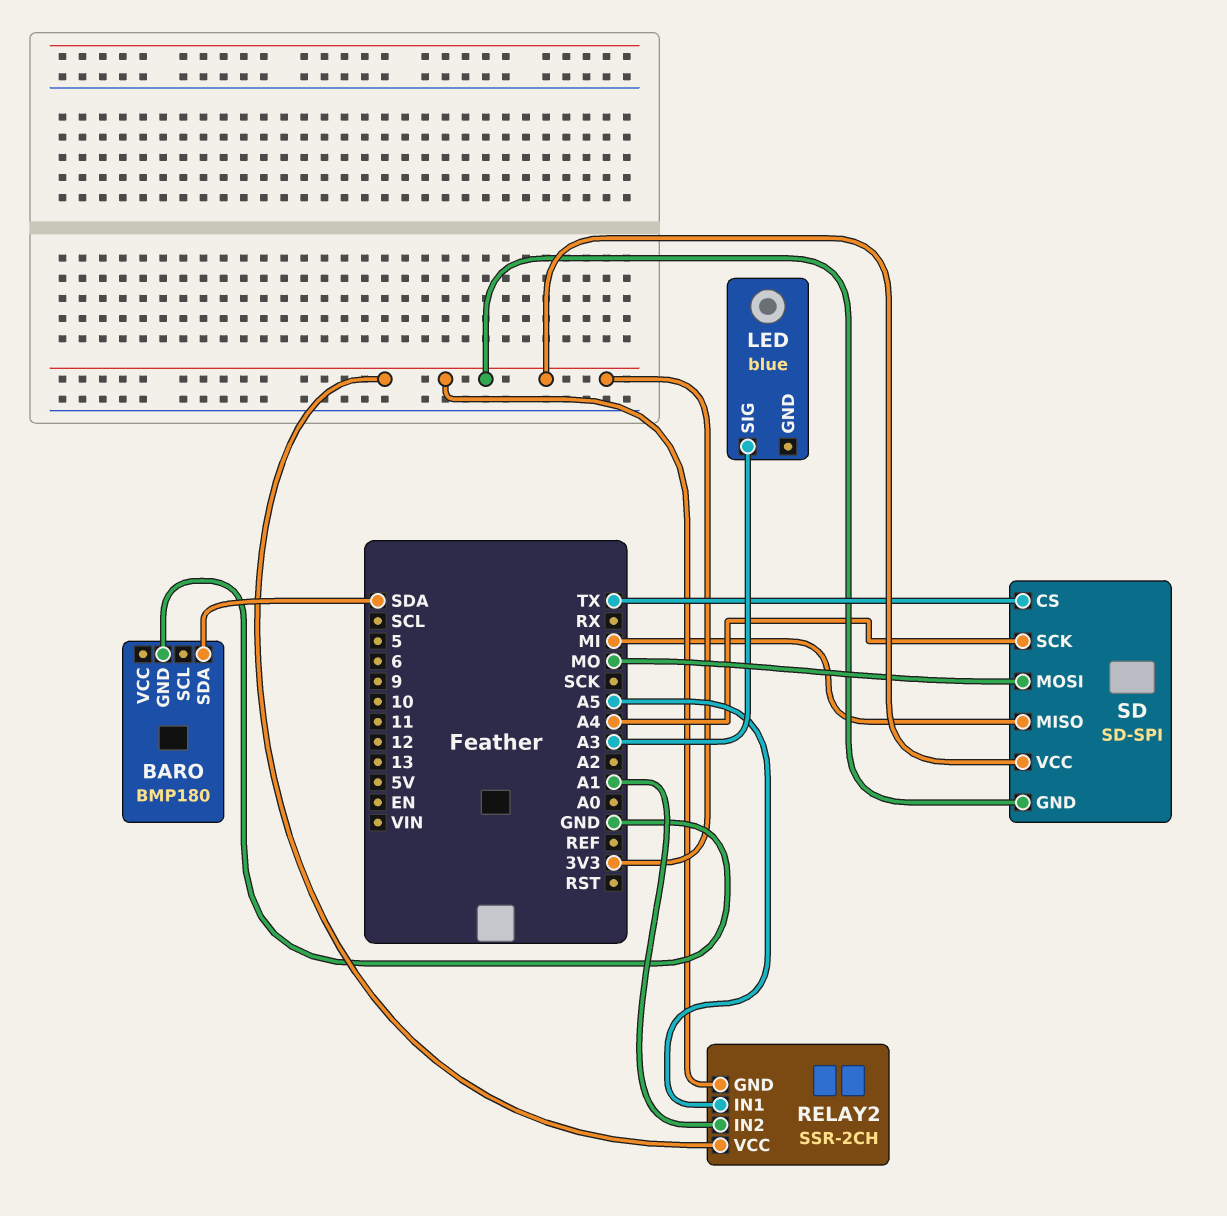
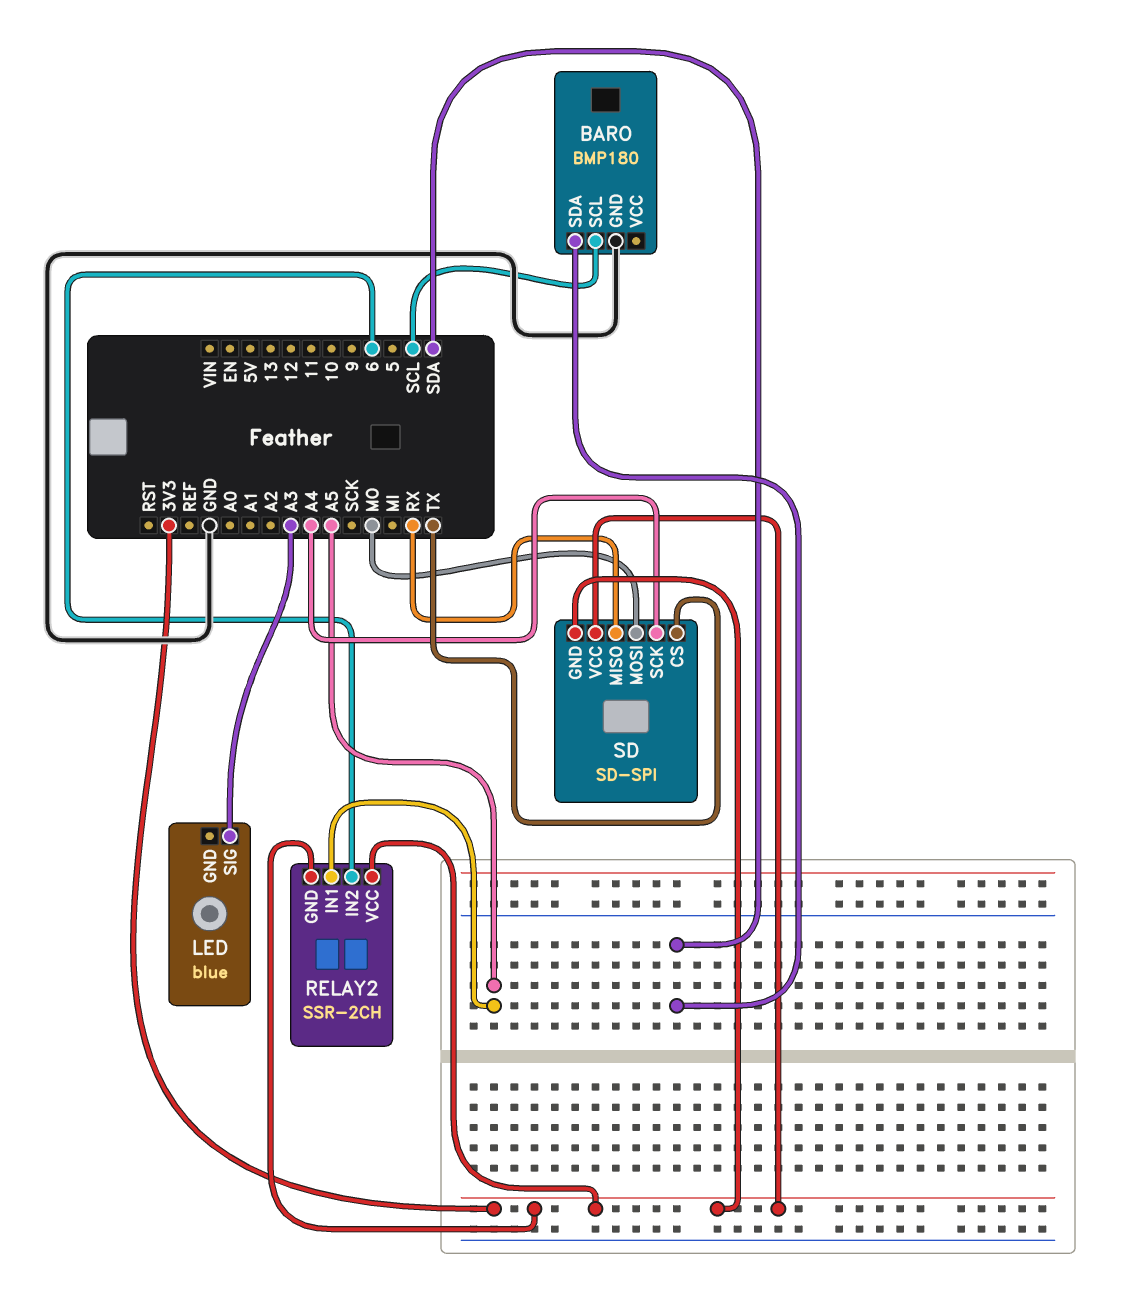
BARO pin SCL: none -> SCL
RELAY2 pin IN2: A1 -> 6
SD pin MISO: MI -> RX

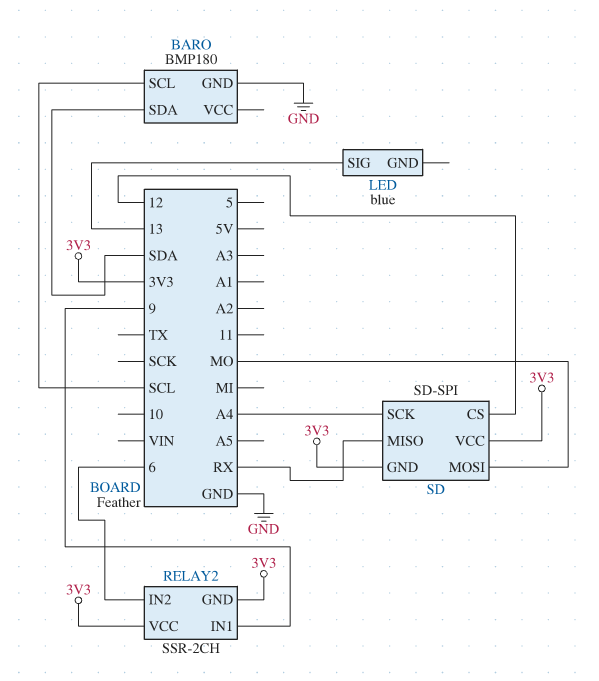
LED pin SIG: A3 -> 13
RELAY2 pin IN1: A5 -> 9
SD pin CS: TX -> 12

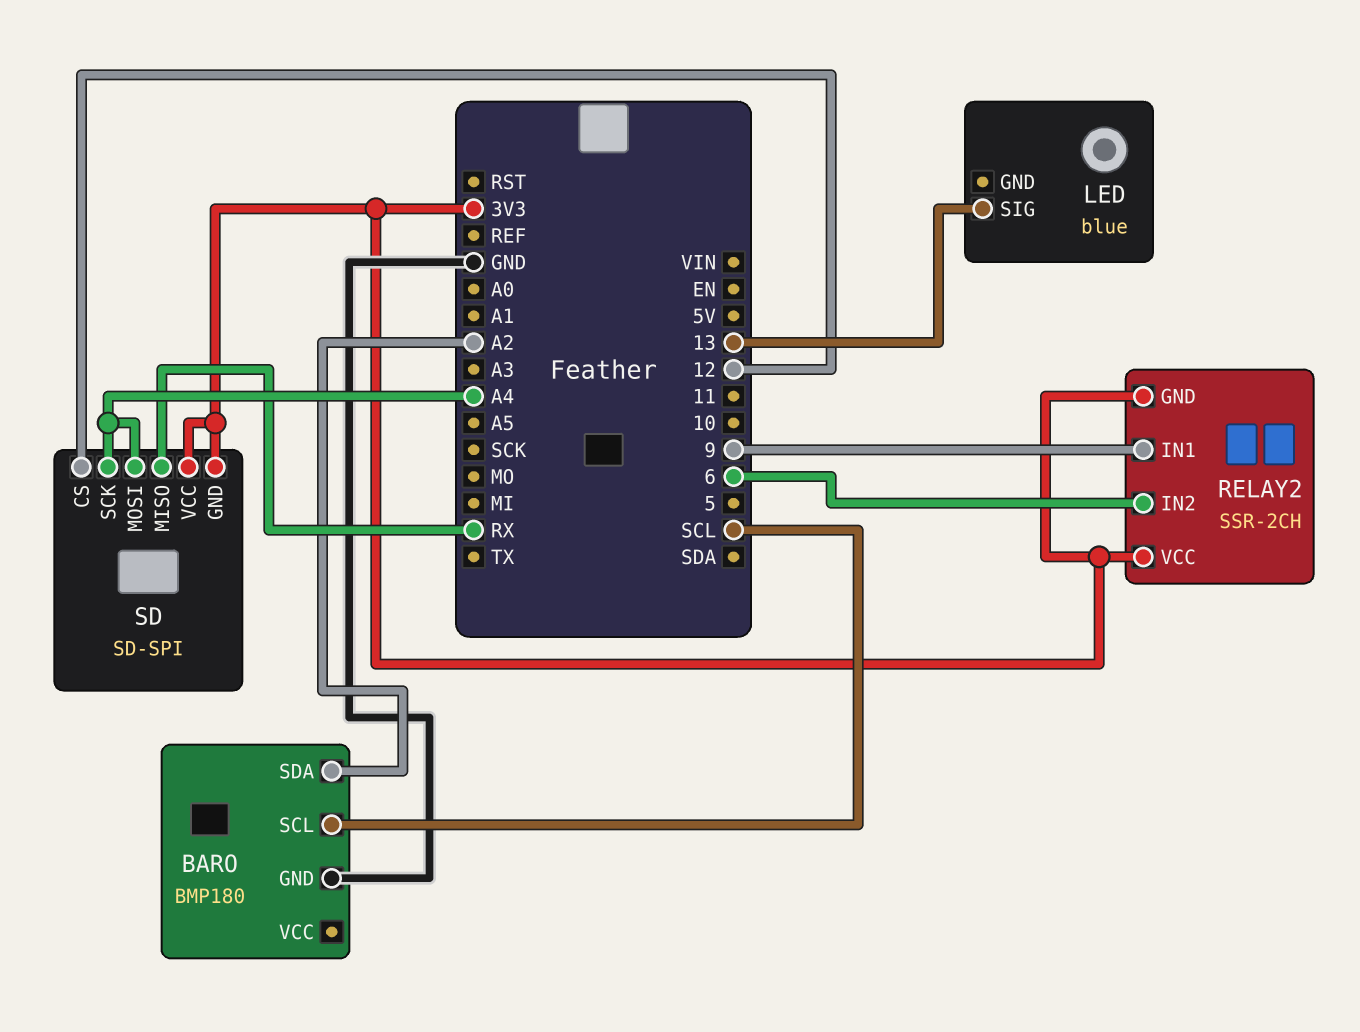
BARO pin SDA: SDA -> A2
SD pin MOSI: MO -> A4

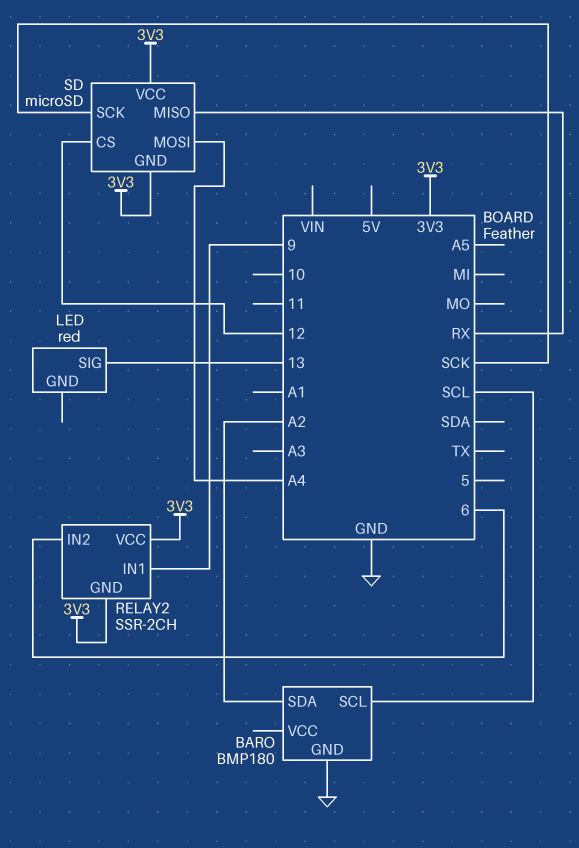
LED: blue -> red
SD: SD-SPI -> microSD
SD pin SCK: A4 -> SCK

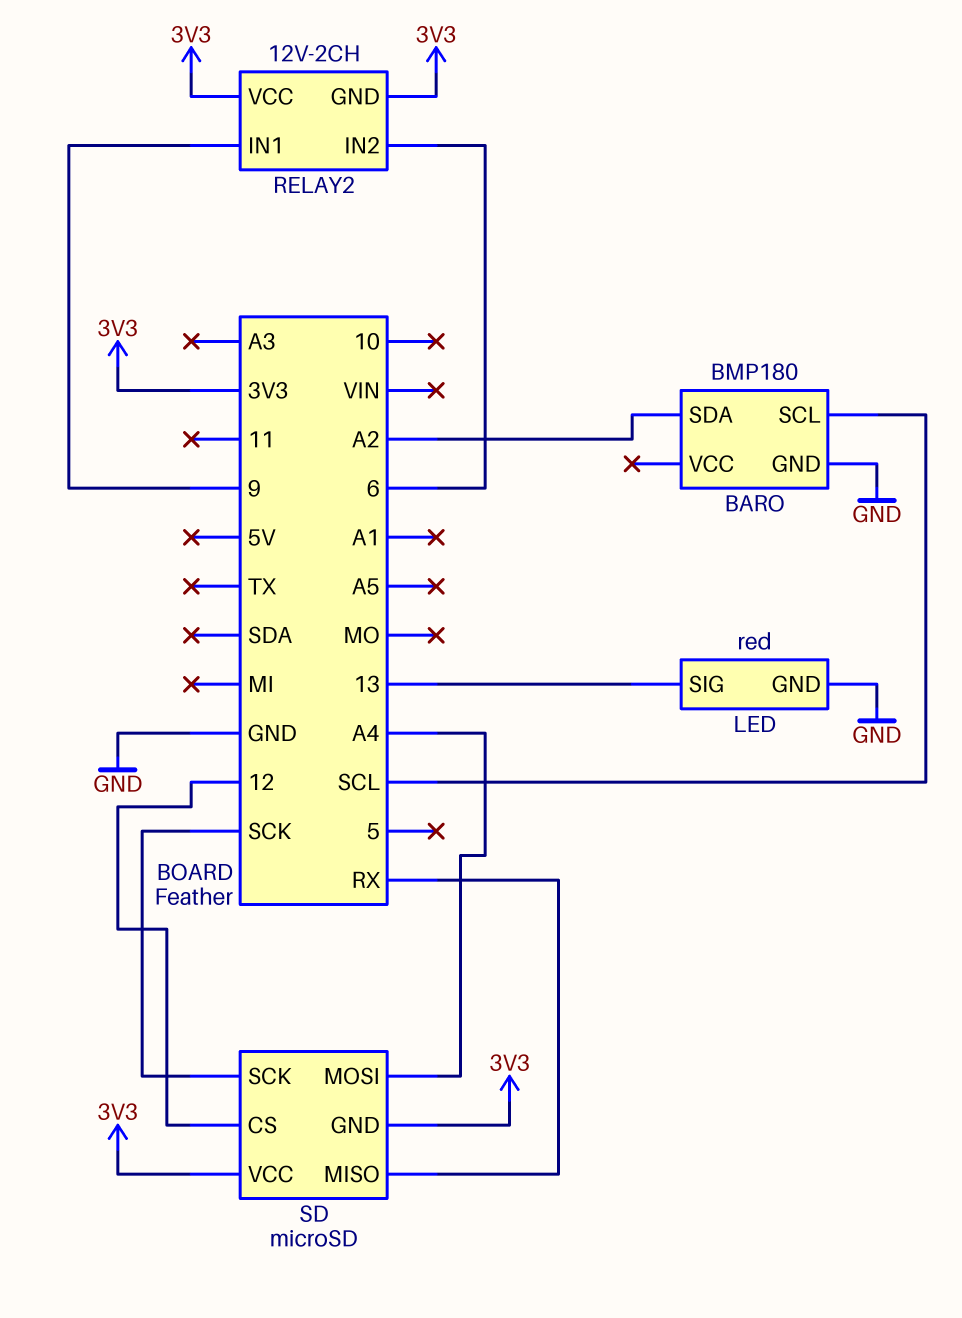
LED pin GND: none -> GND
RELAY2: SSR-2CH -> 12V-2CH

